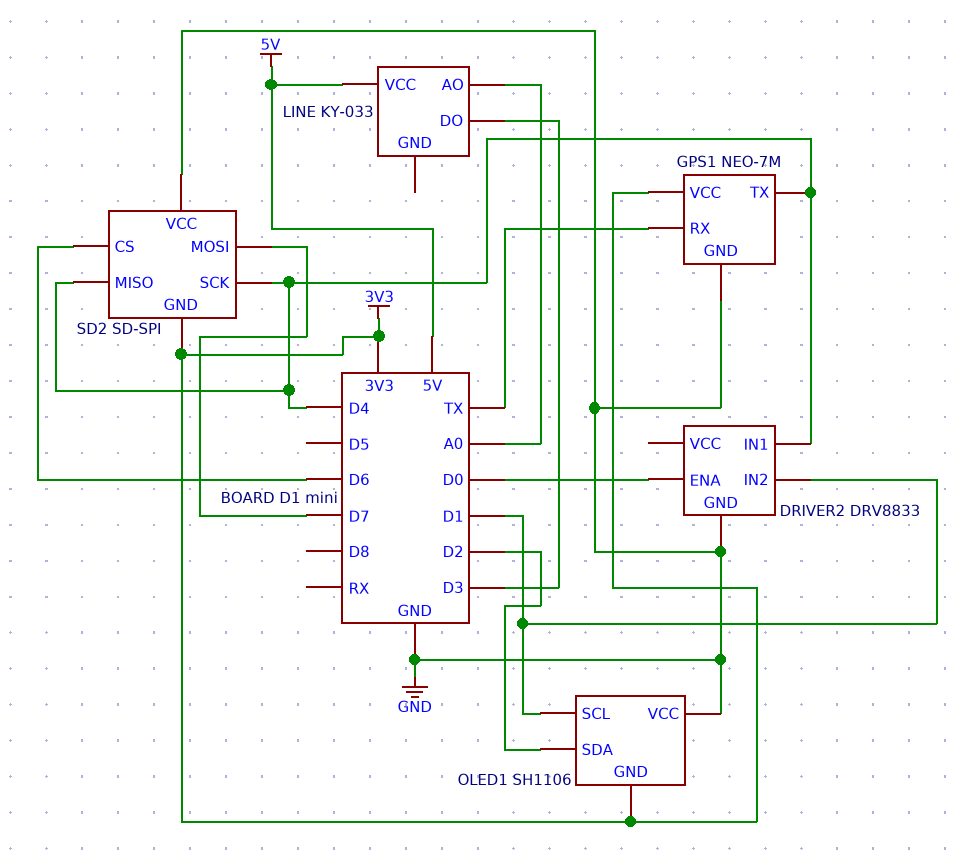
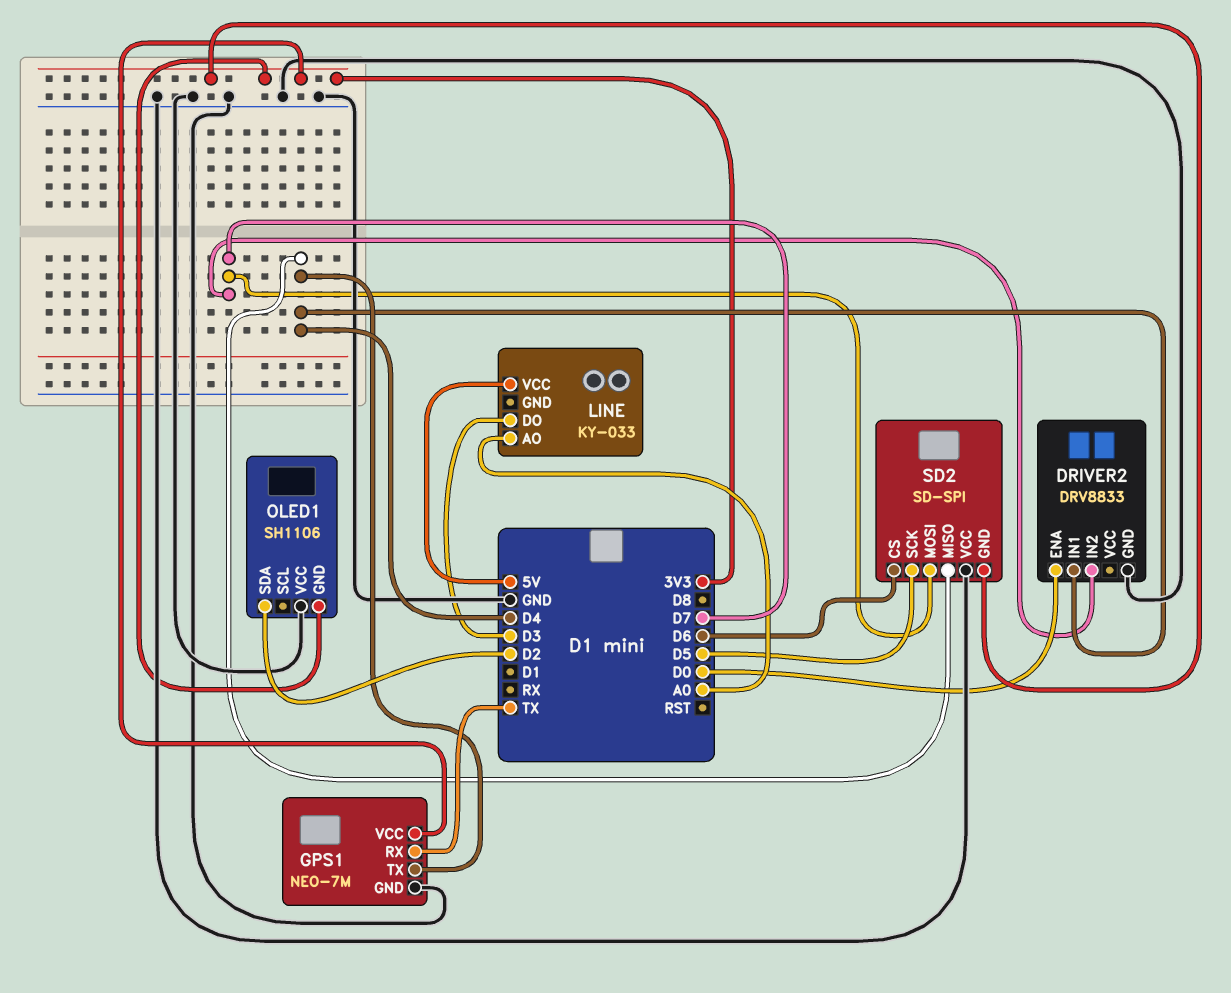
DRIVER2 pin IN2: D1 -> D7
OLED1 pin SCL: D1 -> none
SD2 pin SCK: D4 -> D5

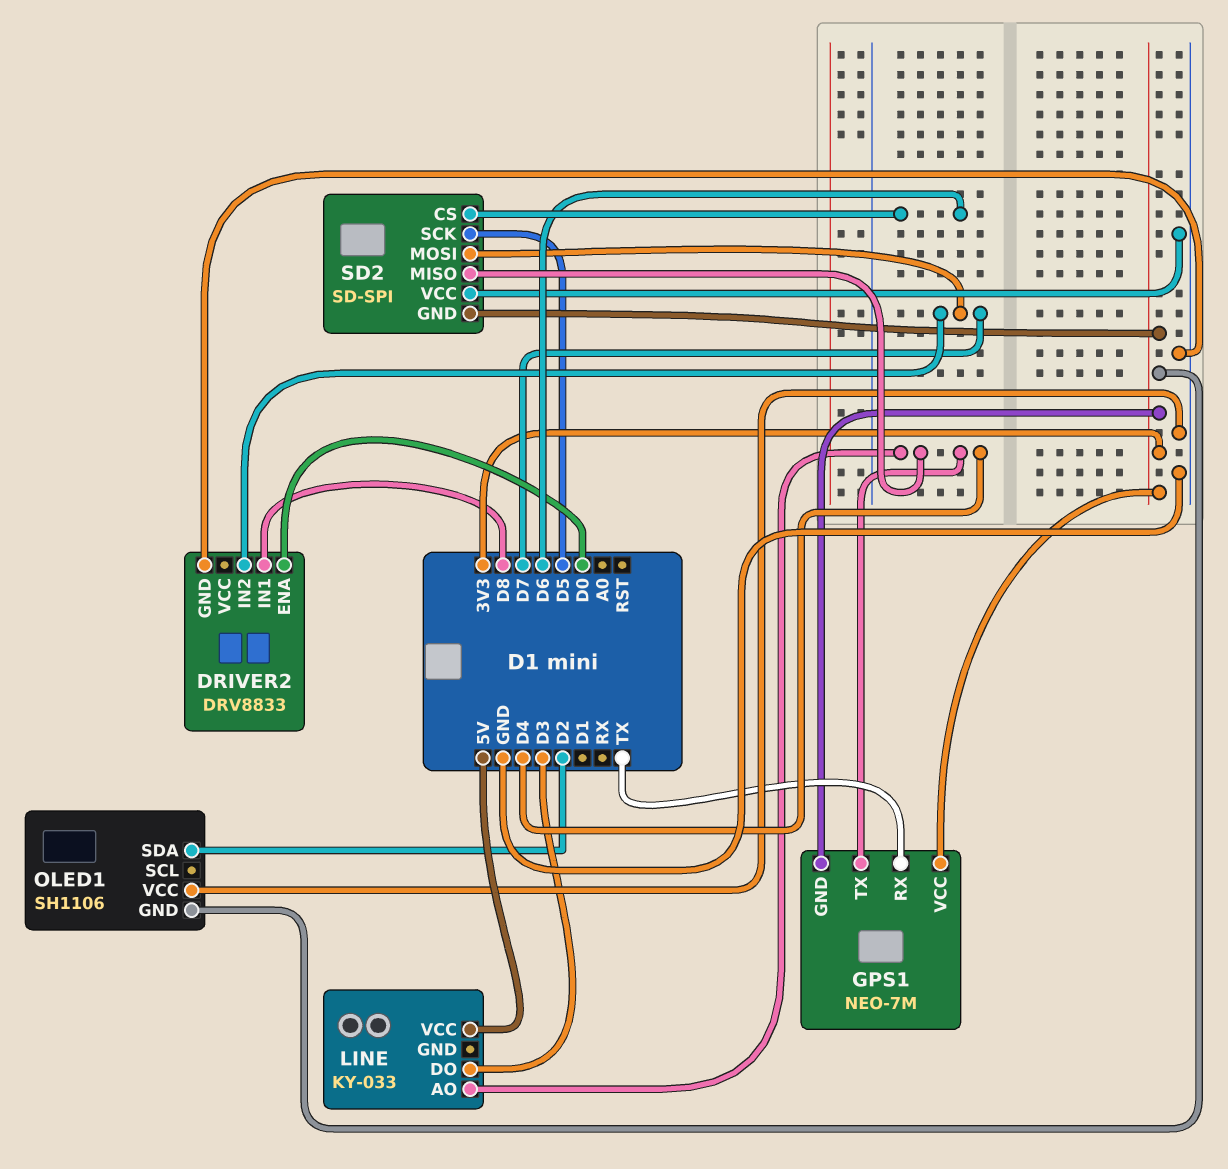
DRIVER2 pin IN1: D4 -> D8
GPS1 pin GND: GND -> 3V3
LINE pin AO: A0 -> D4

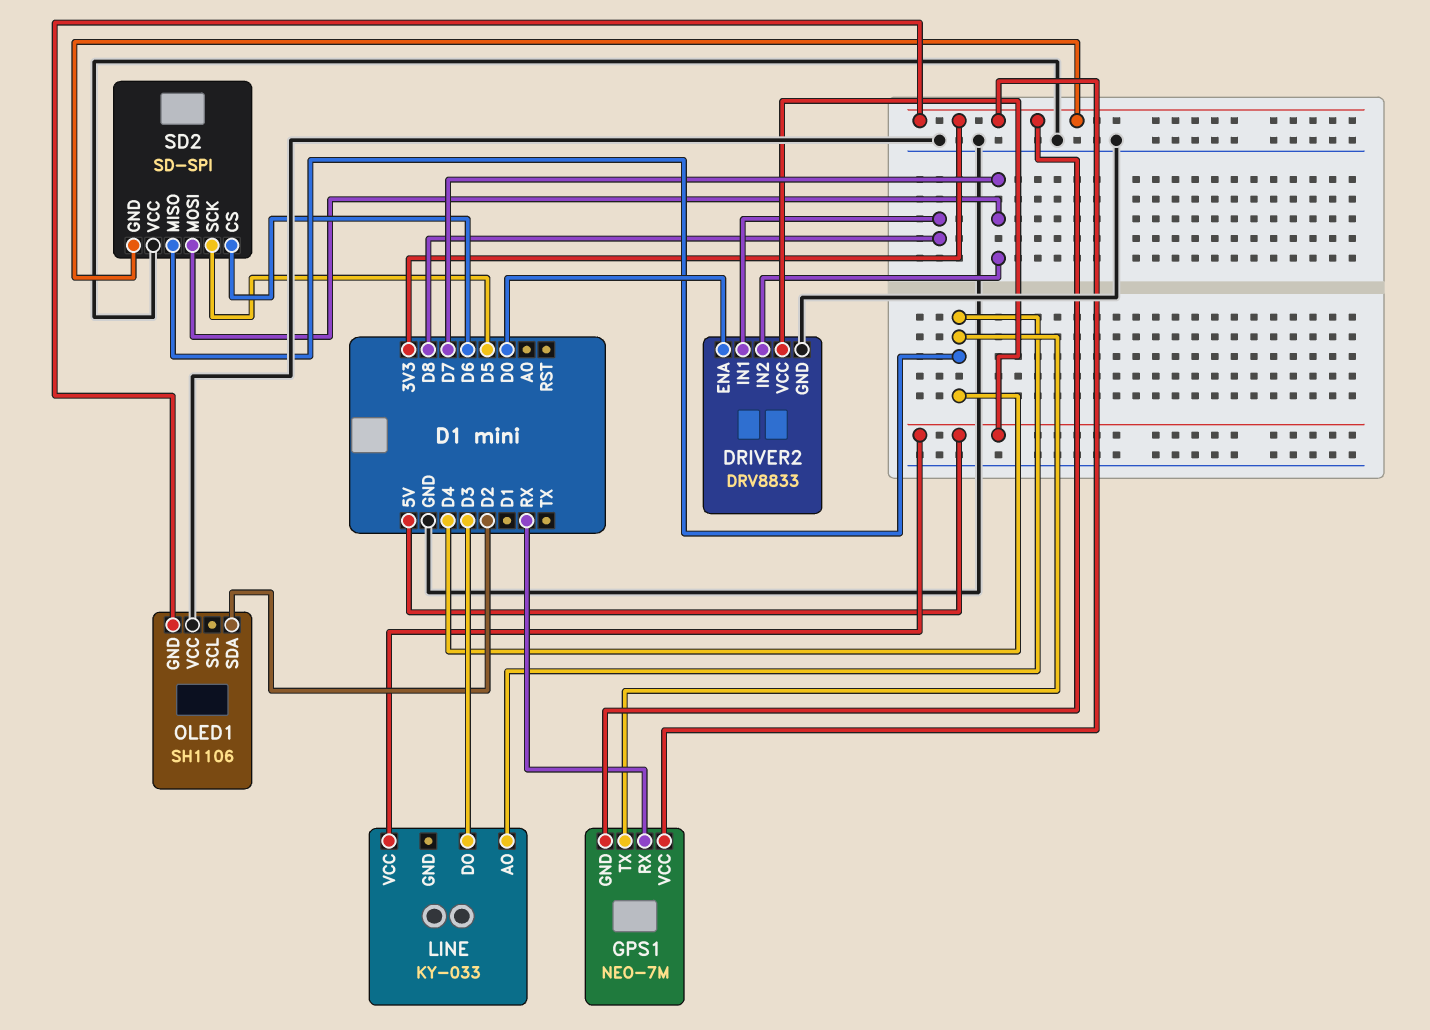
DRIVER2 pin VCC: none -> 5V
GPS1 pin RX: TX -> RX

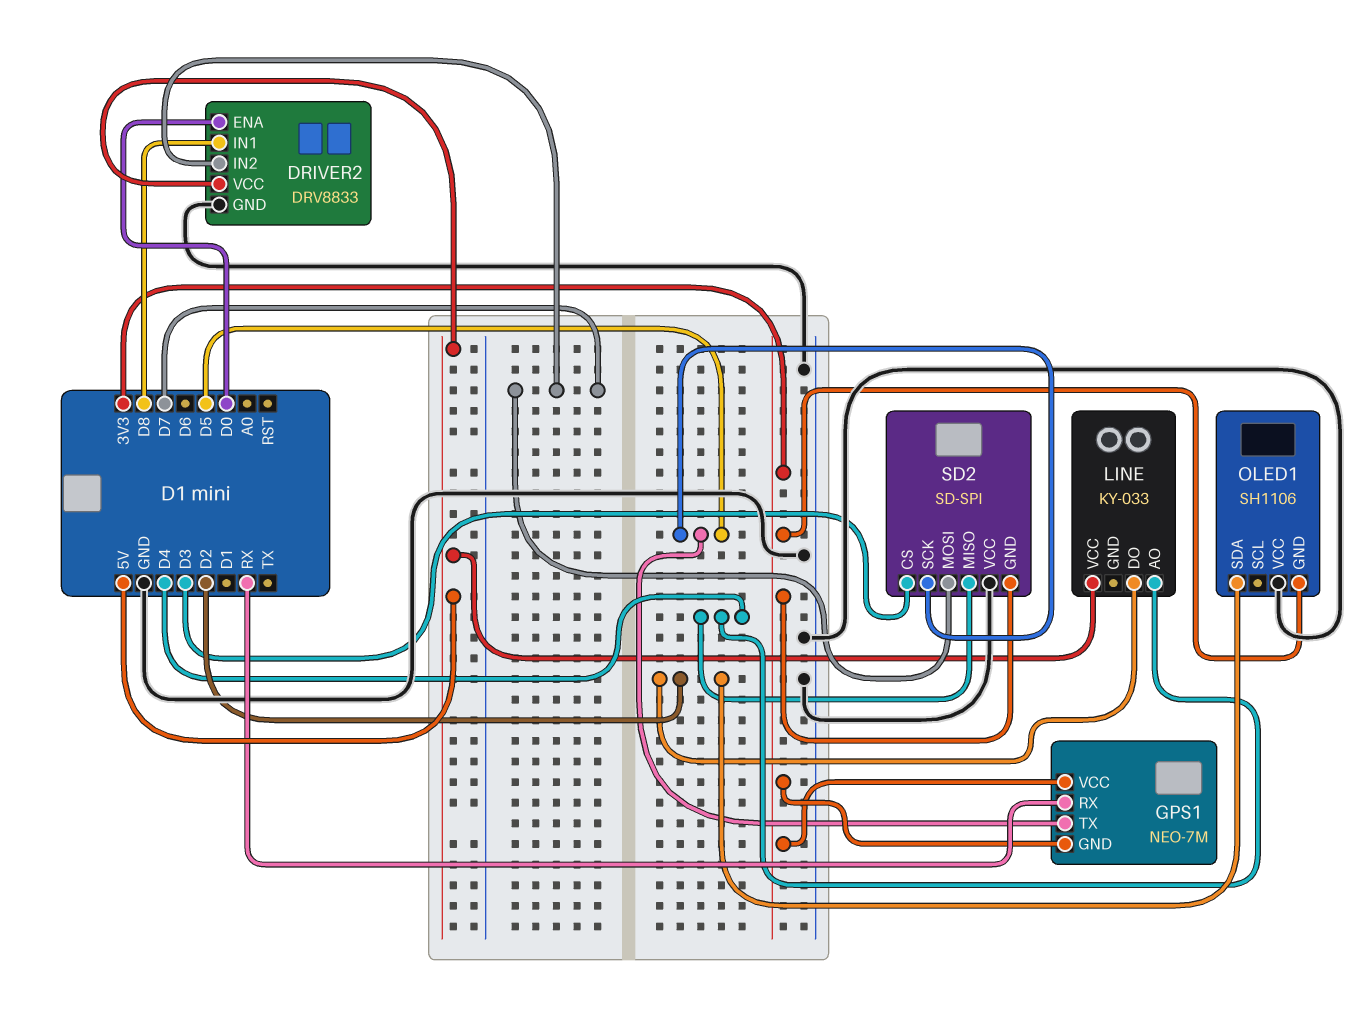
GPS1 pin TX: D4 -> D5
LINE pin DO: D3 -> D2
SD2 pin CS: D6 -> D3

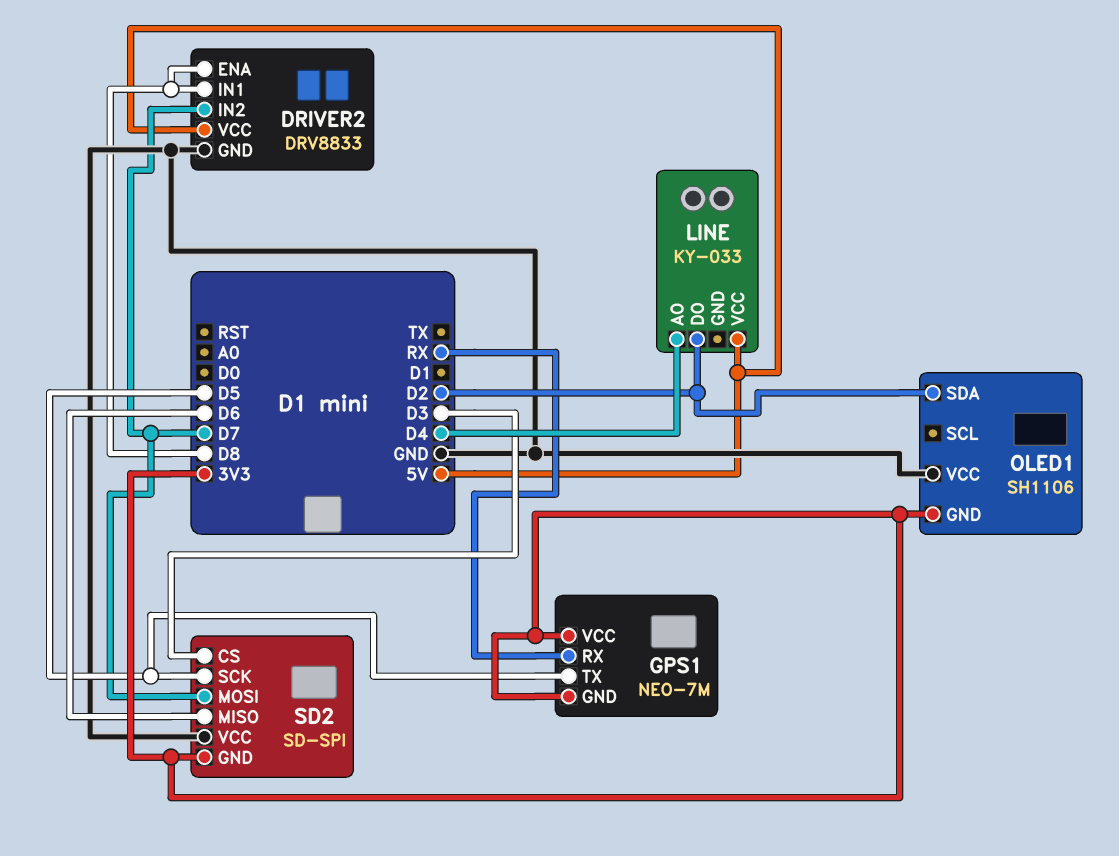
DRIVER2 pin ENA: D0 -> D8
SD2 pin MISO: D4 -> D6

